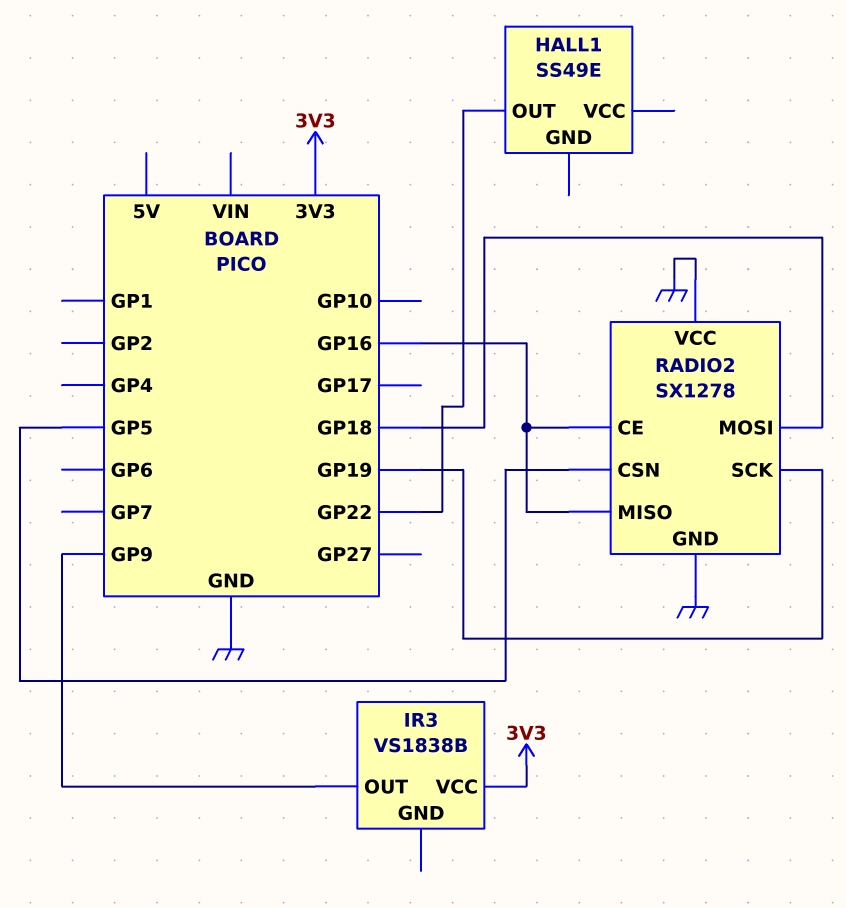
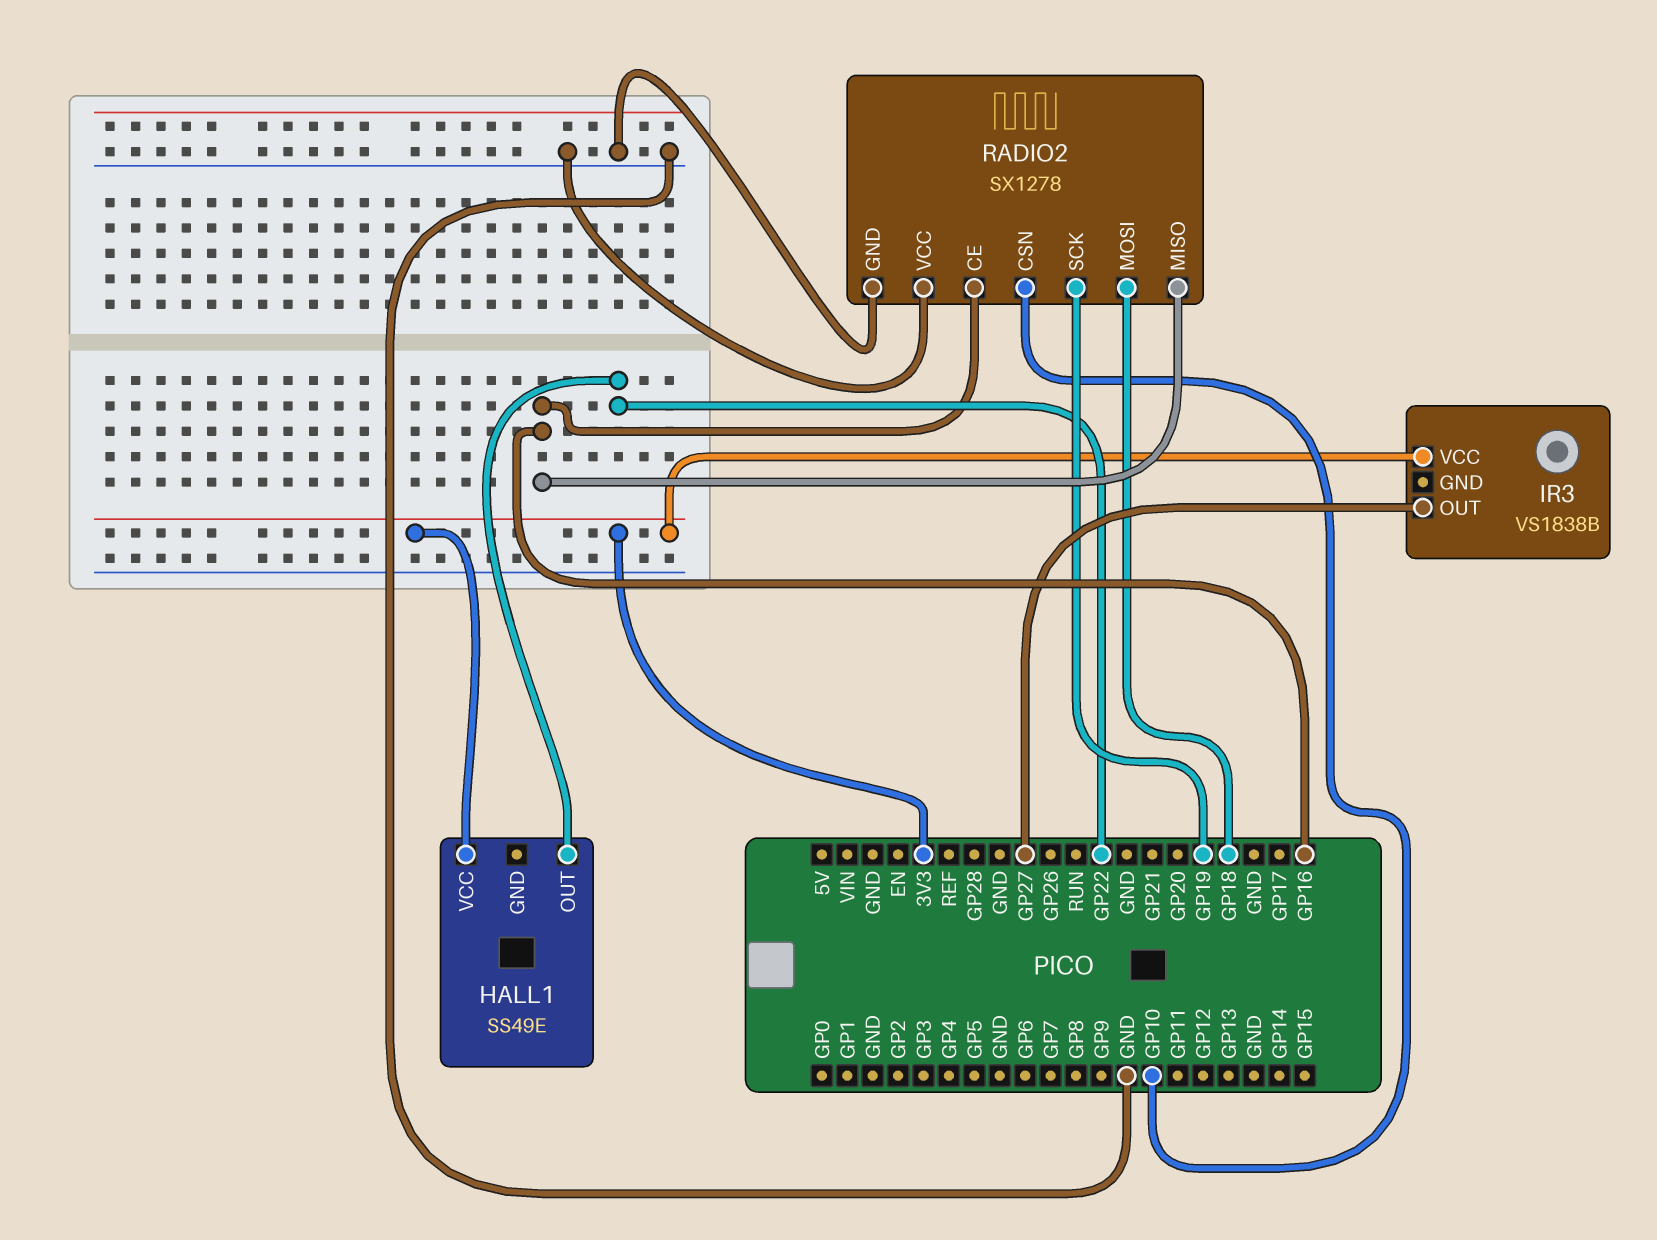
HALL1 pin VCC: none -> 3V3
IR3 pin OUT: GP9 -> GP27
RADIO2 pin CSN: GP5 -> GP10

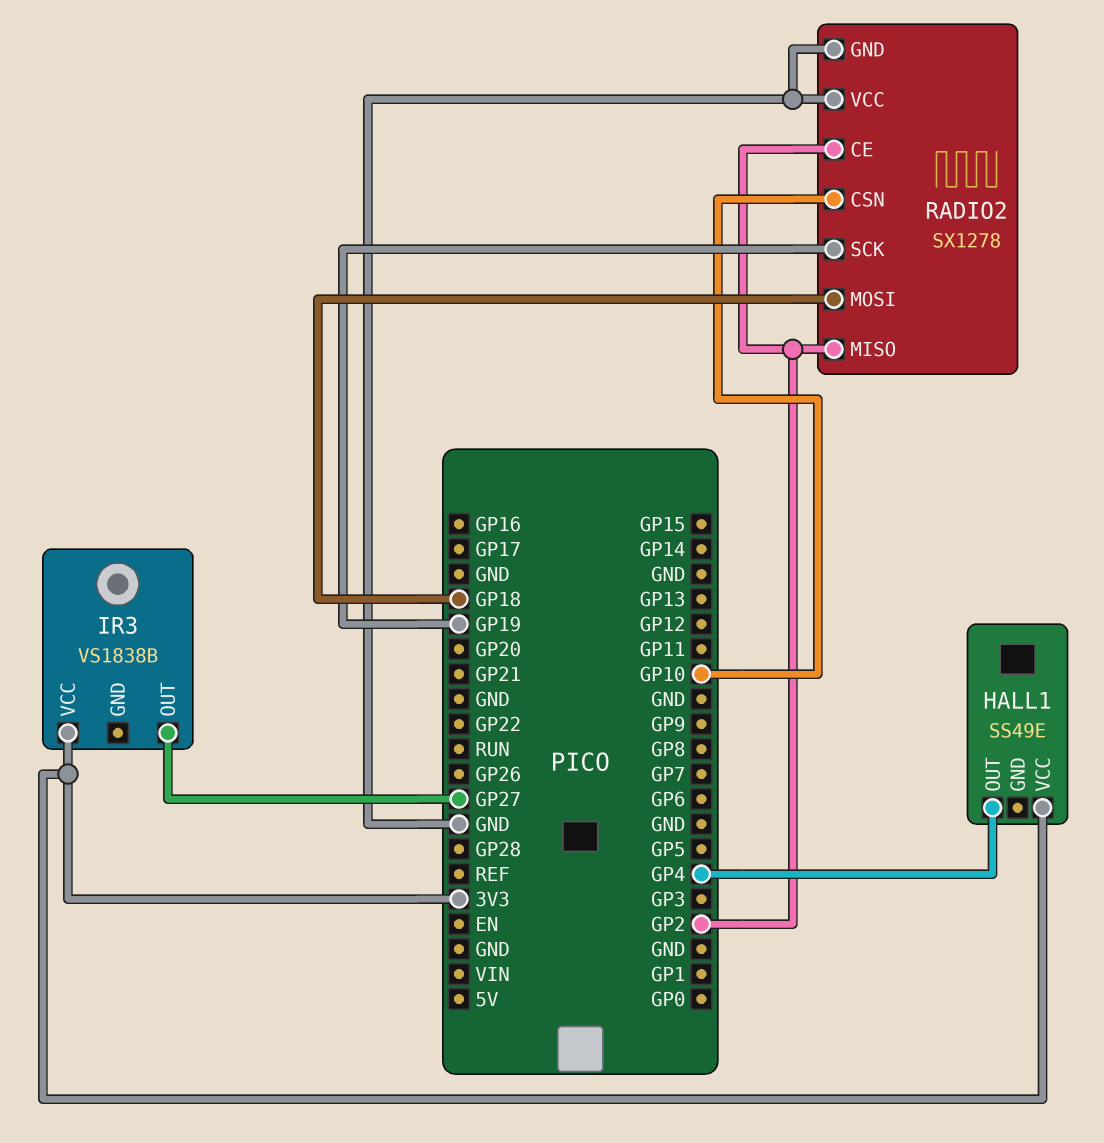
HALL1 pin OUT: GP22 -> GP4
RADIO2 pin CE: GP16 -> GP2
RADIO2 pin MISO: GP16 -> GP2

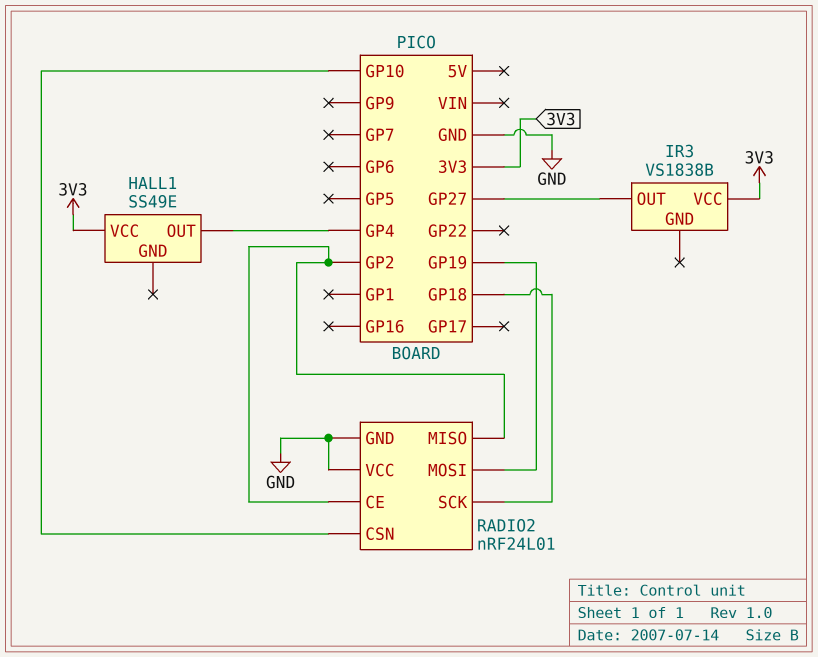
RADIO2: SX1278 -> nRF24L01
RADIO2 pin MOSI: GP18 -> GP19
RADIO2 pin SCK: GP19 -> GP18

